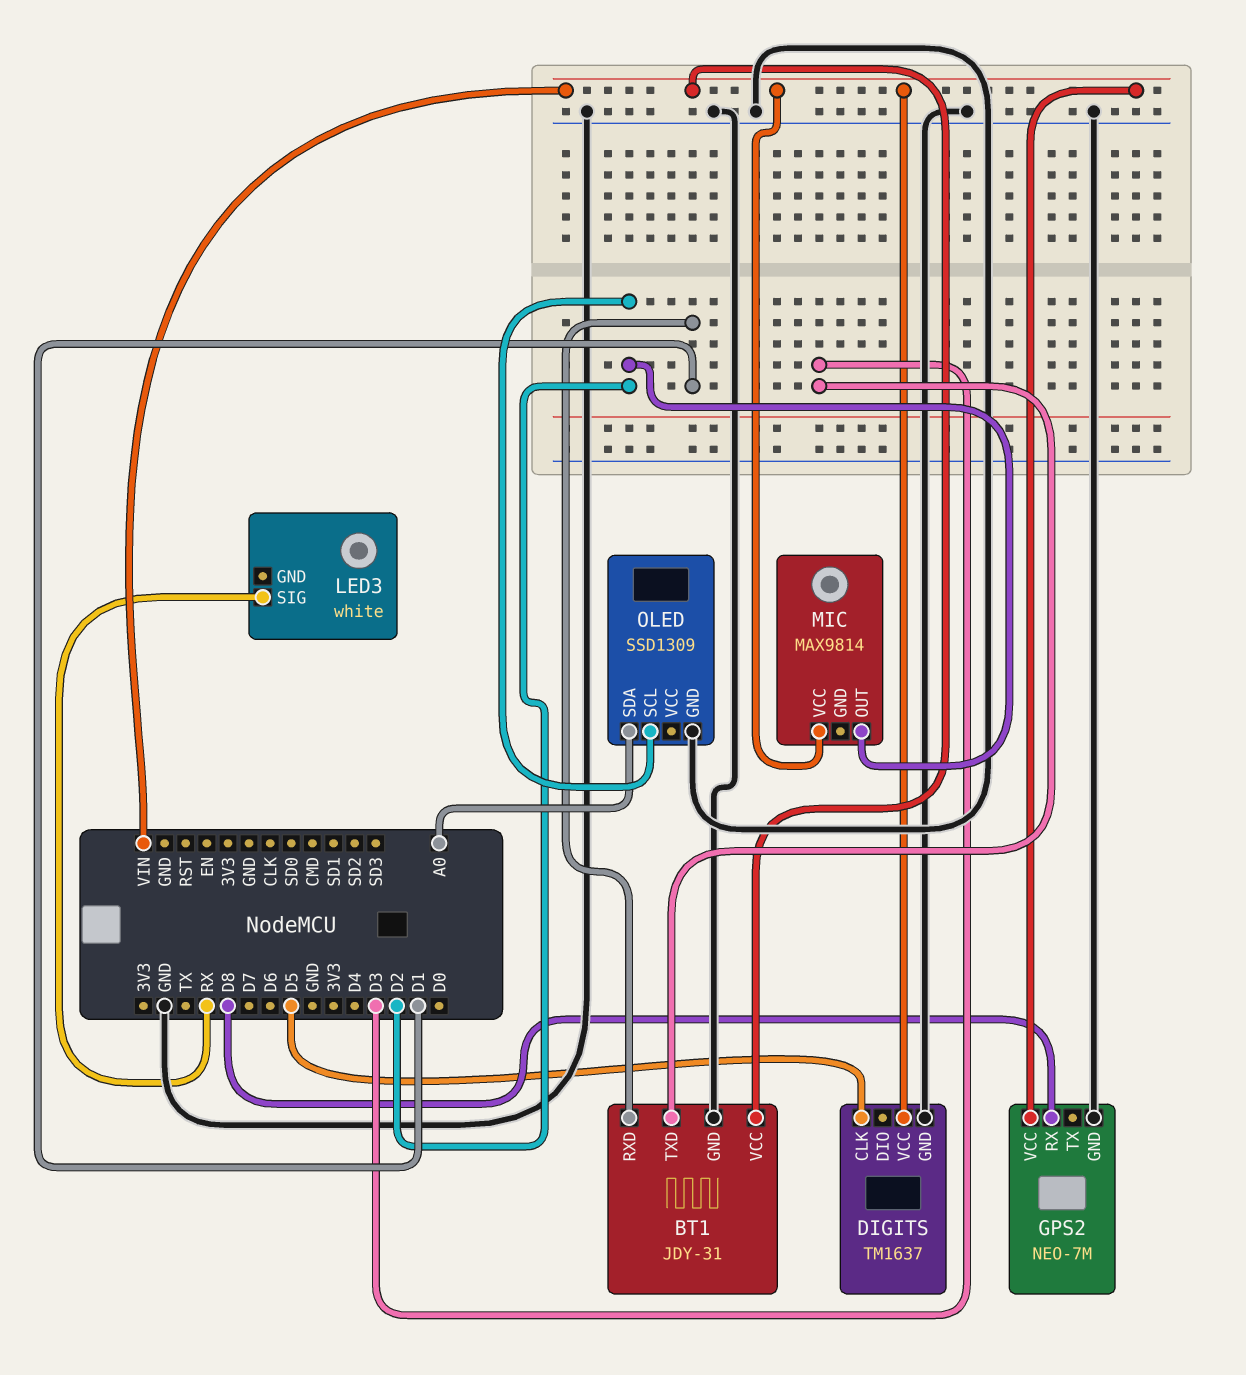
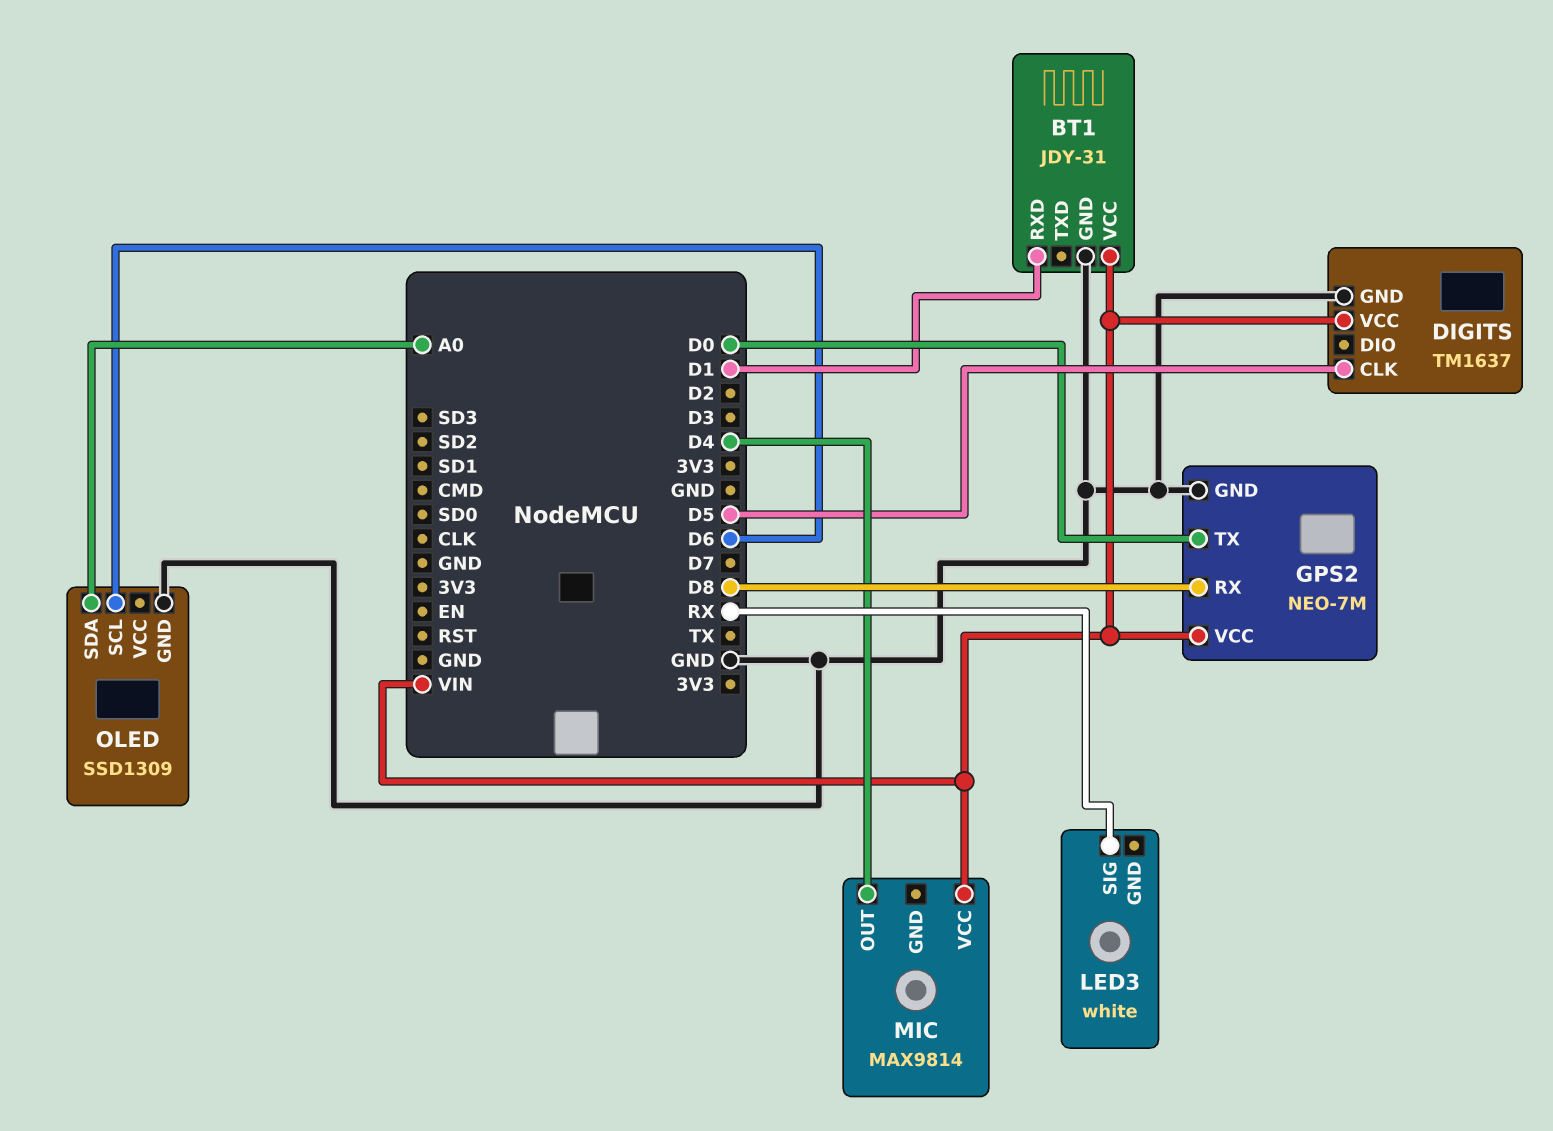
BT1 pin TXD: D3 -> none
GPS2 pin TX: none -> D0
MIC pin OUT: D2 -> D4
OLED pin SCL: D2 -> D6

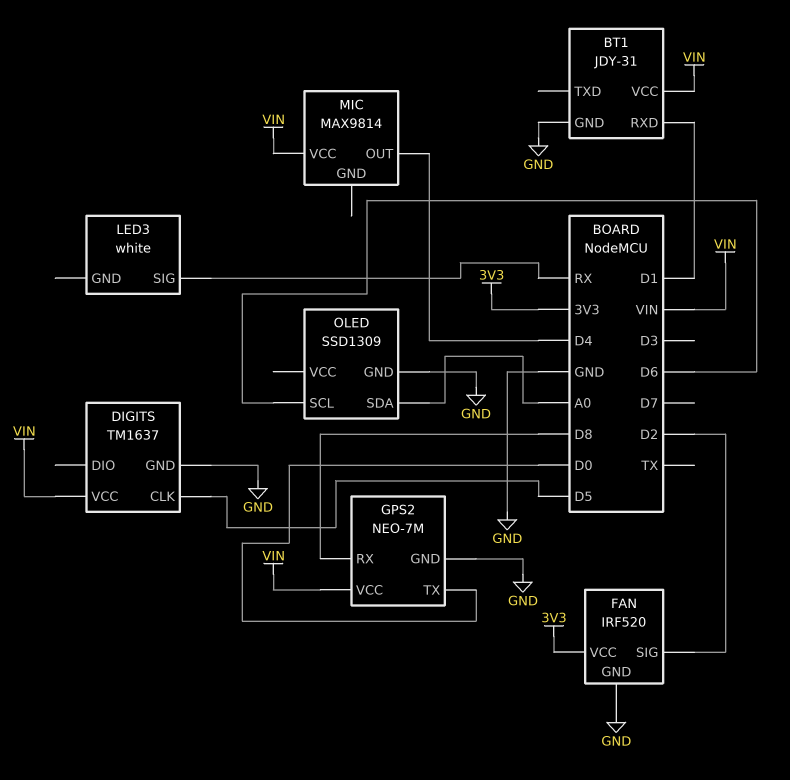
FAN: none -> IRF520
FAN pin GND: none -> GND
FAN pin SIG: none -> D2
FAN pin VCC: none -> 3V3

